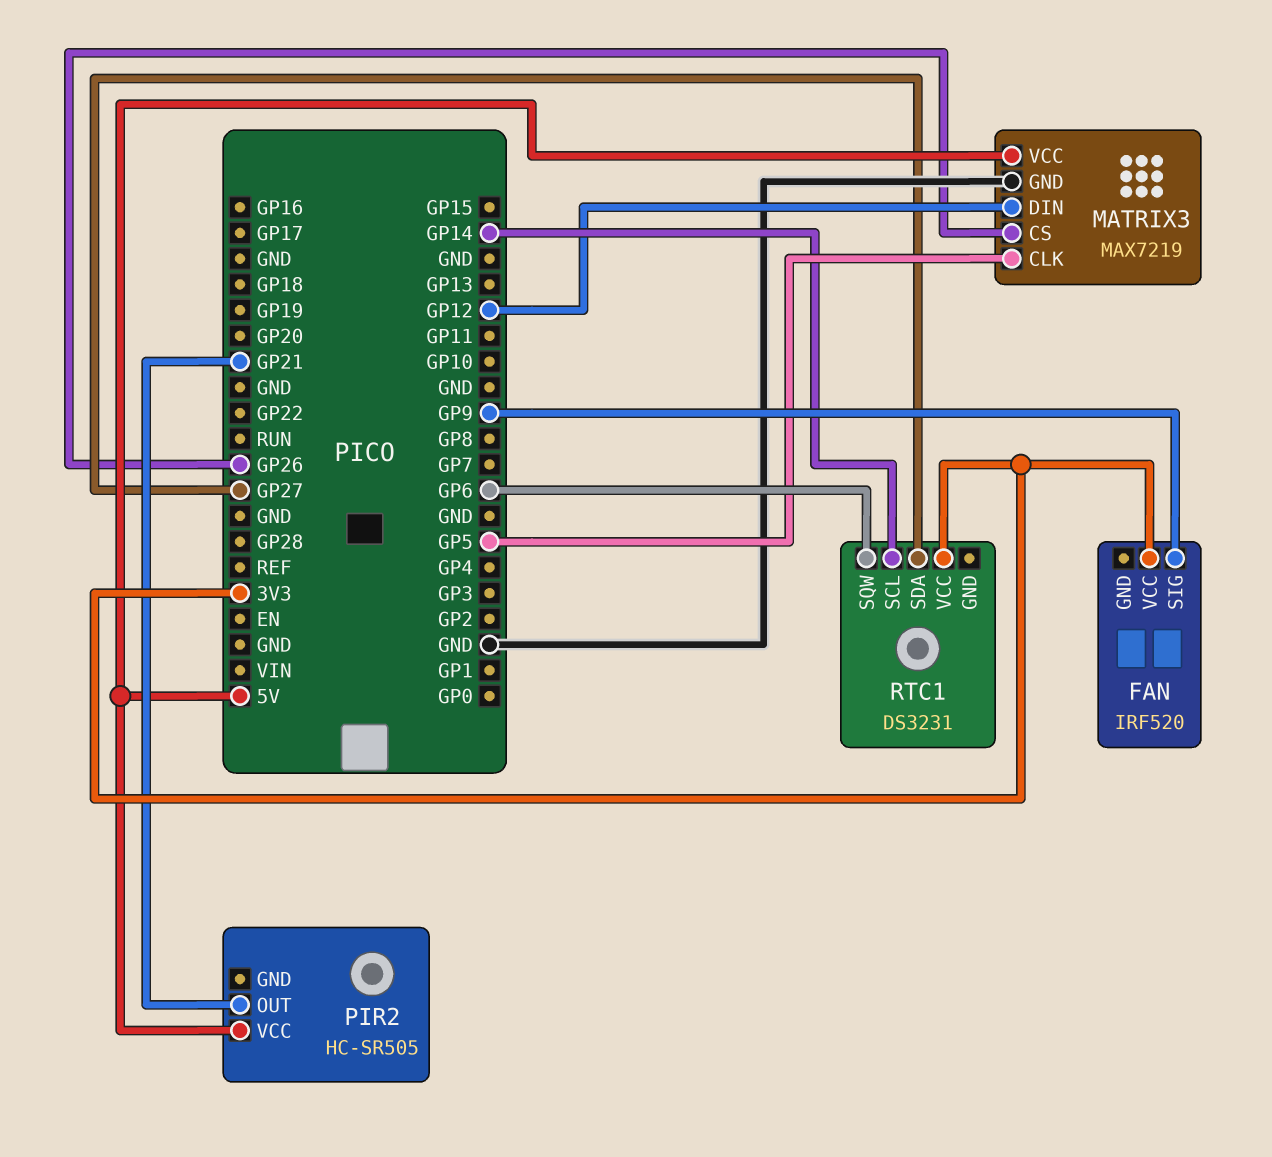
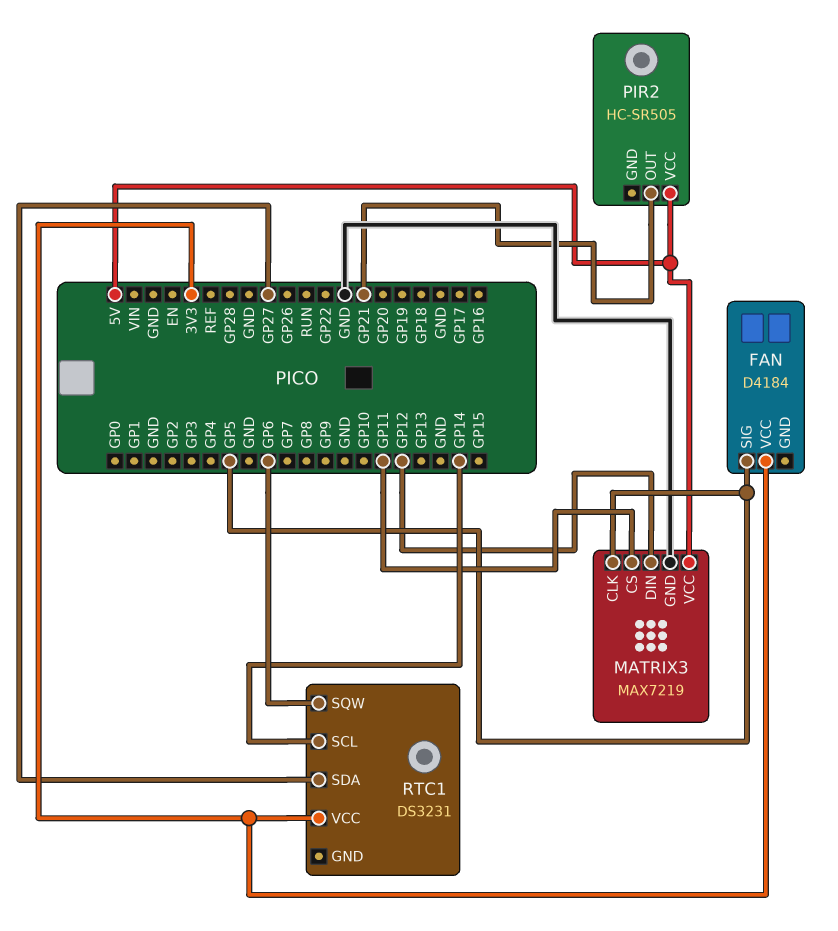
FAN: IRF520 -> D4184
FAN pin SIG: GP9 -> GP5
MATRIX3 pin CS: GP26 -> GP11

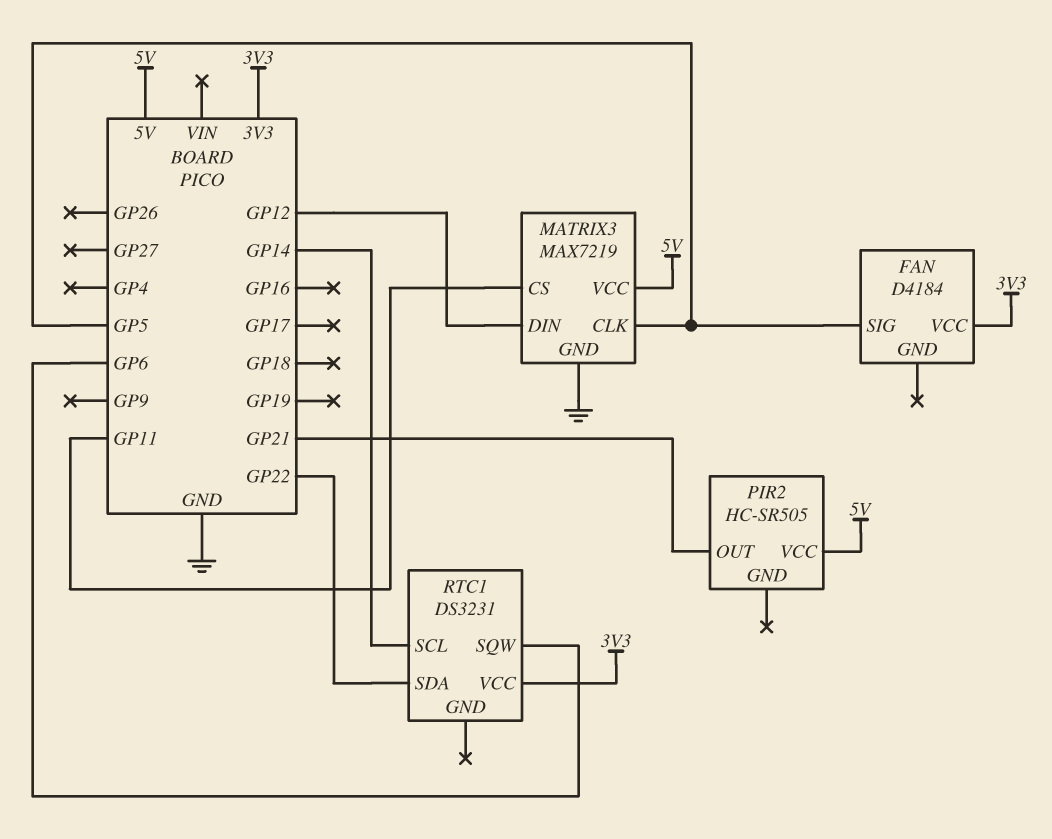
RTC1 pin SDA: GP27 -> GP22

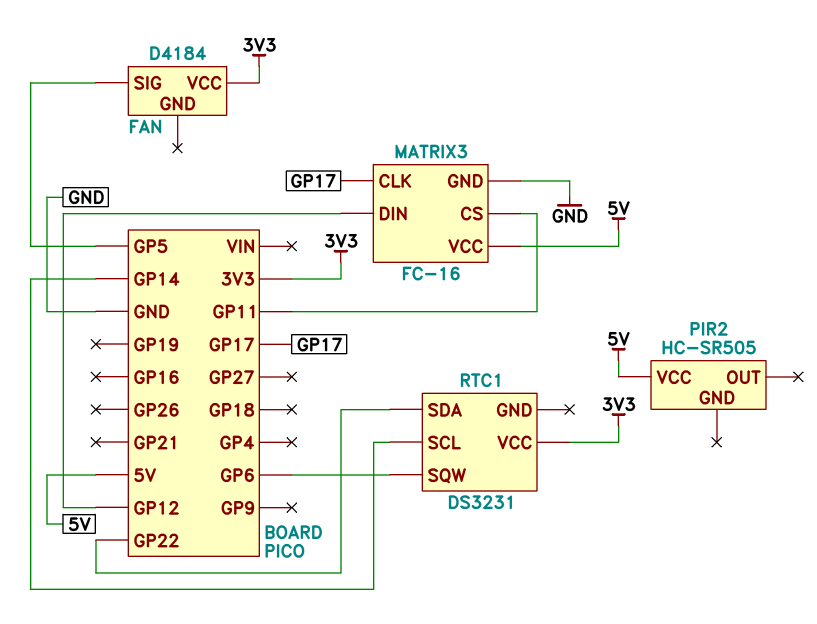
MATRIX3: MAX7219 -> FC-16
MATRIX3 pin CLK: GP5 -> GP17
PIR2 pin OUT: GP21 -> none

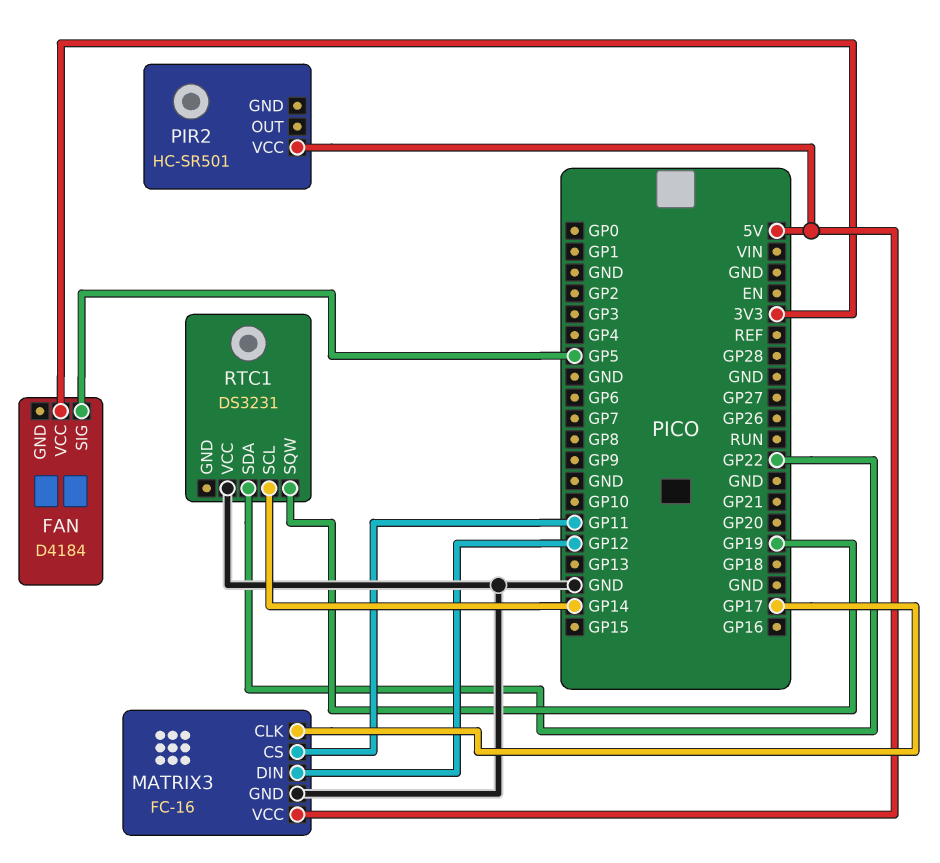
PIR2: HC-SR505 -> HC-SR501
RTC1 pin SQW: GP6 -> GP19
RTC1 pin VCC: 3V3 -> GND

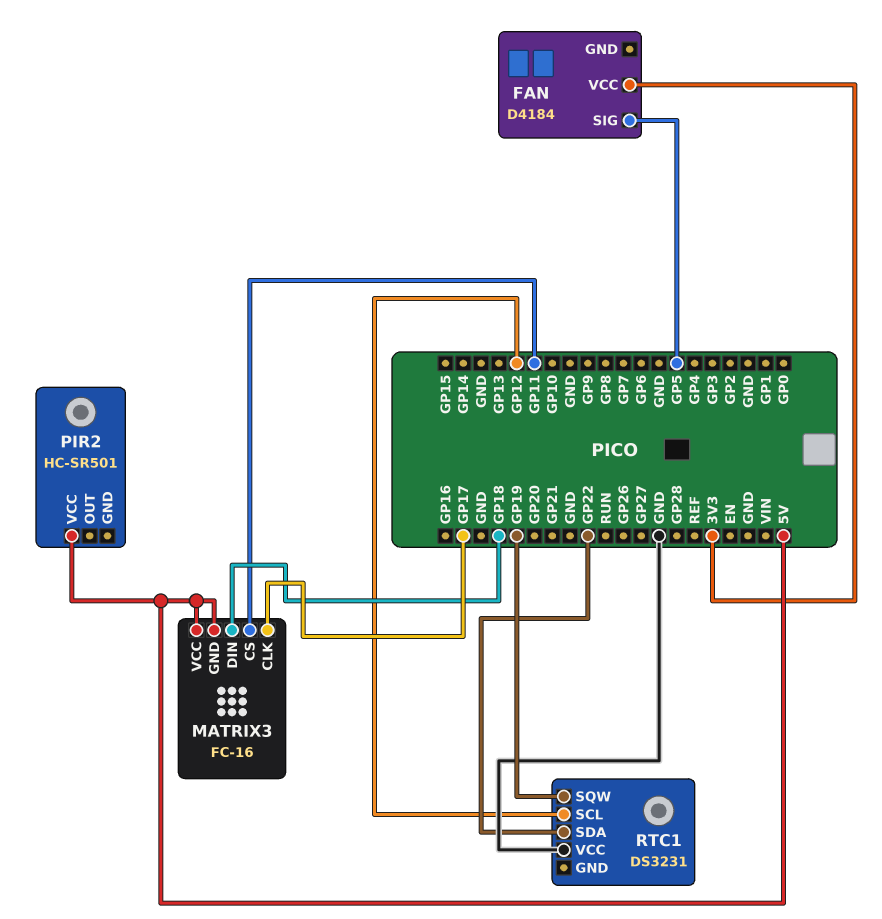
MATRIX3 pin DIN: GP12 -> GP18
MATRIX3 pin GND: GND -> 5V
RTC1 pin SCL: GP14 -> GP12

